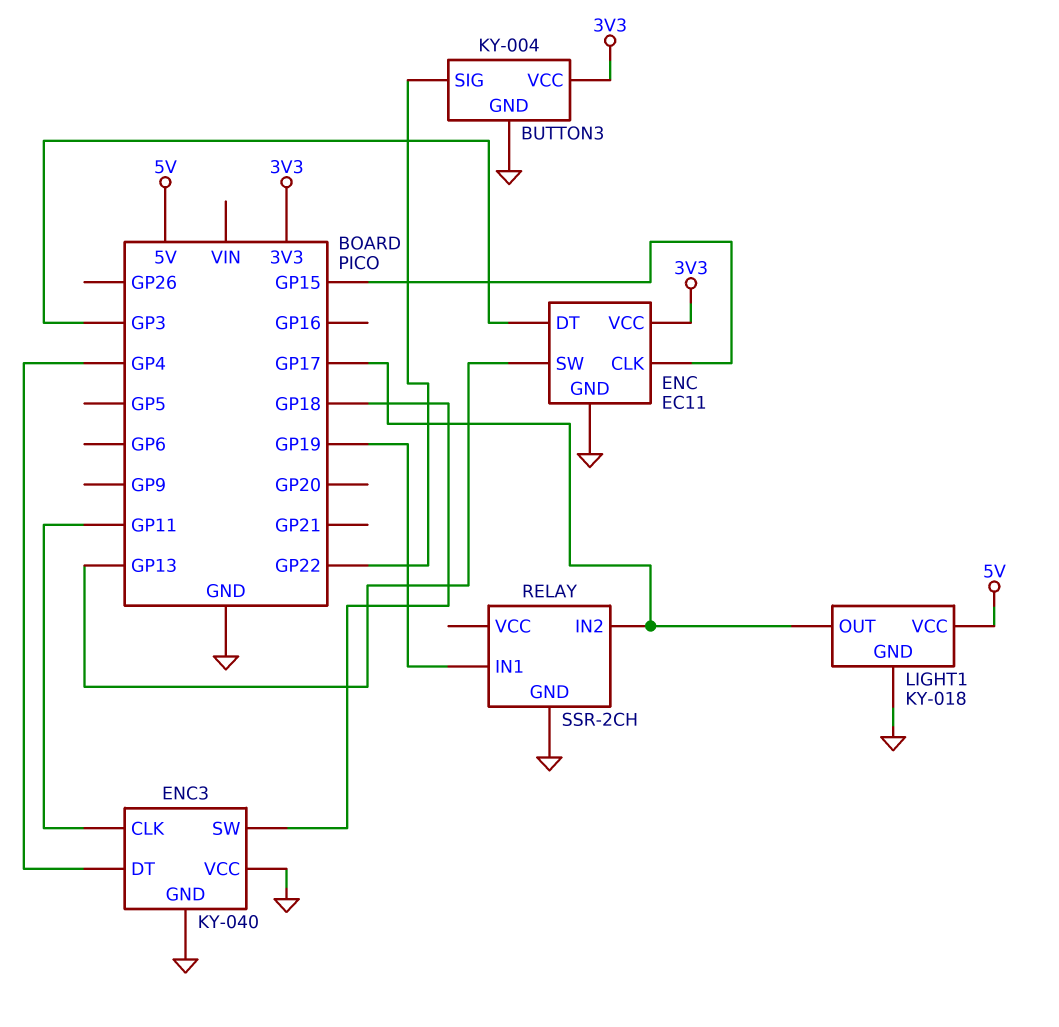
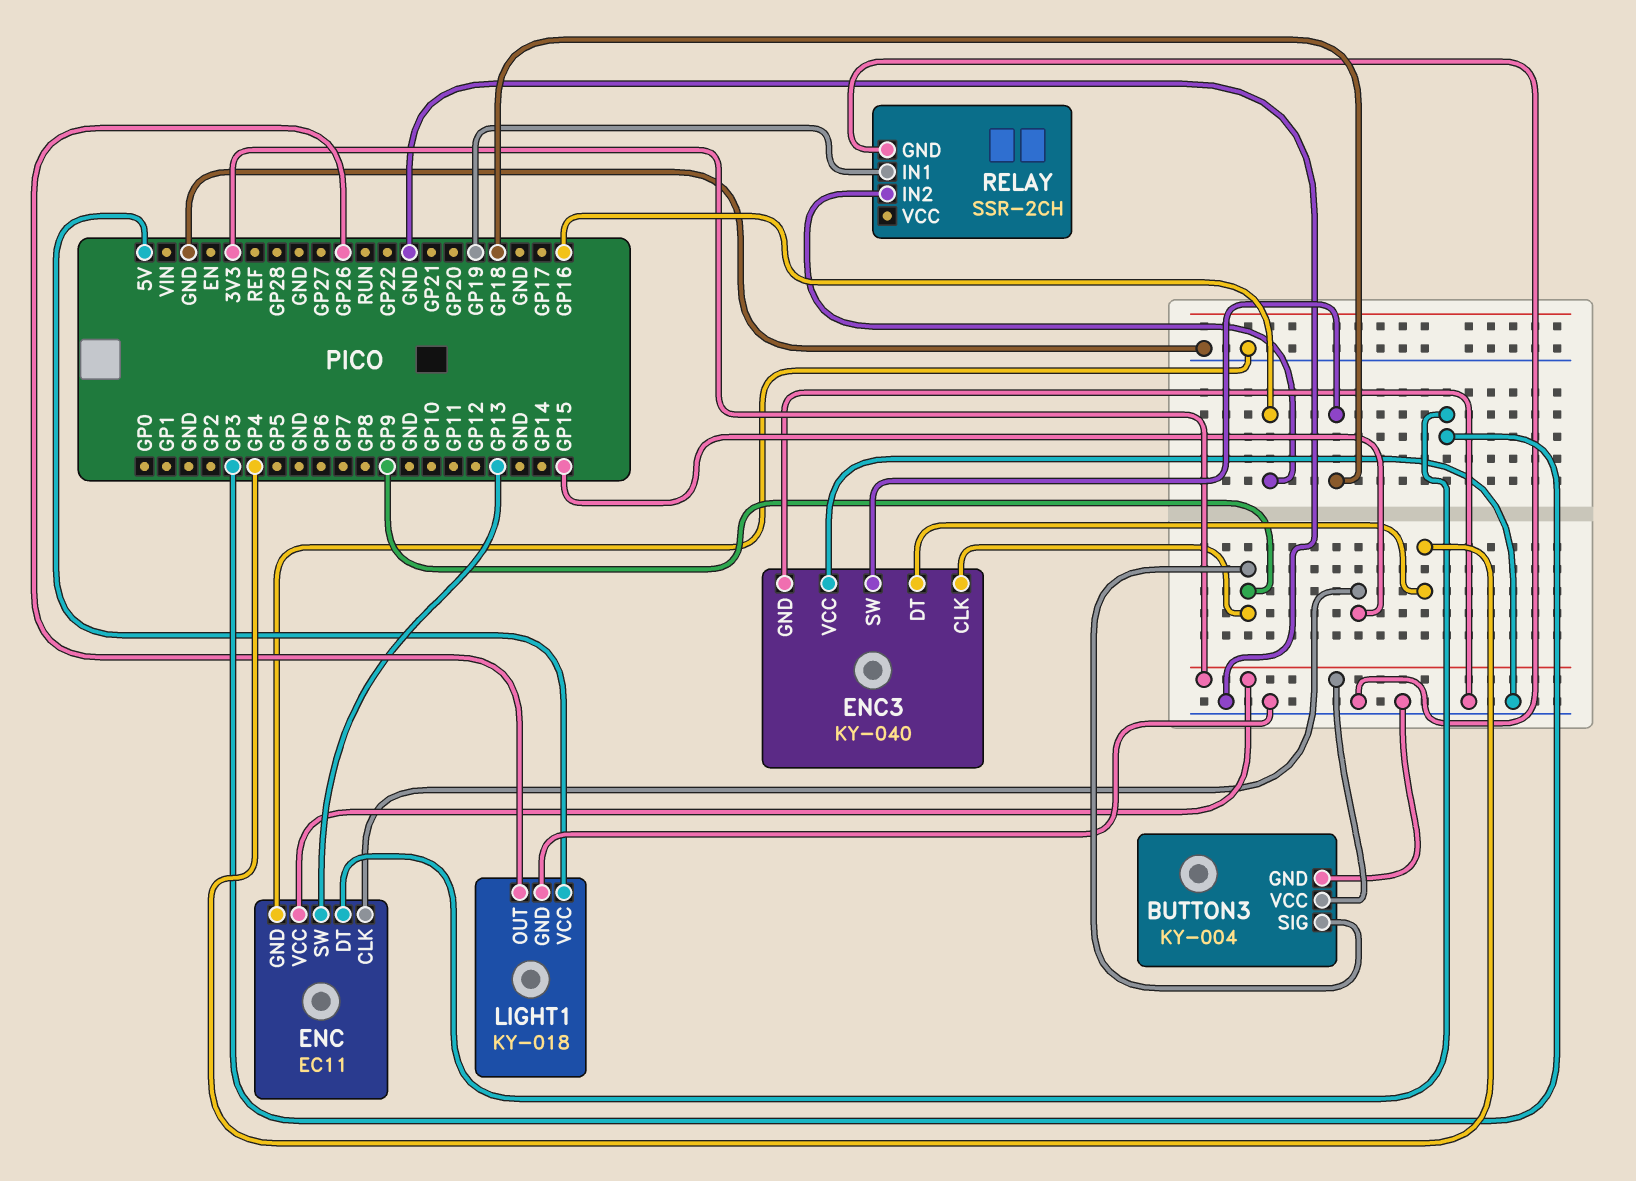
BUTTON3 pin SIG: GP22 -> GP9
ENC3 pin CLK: GP11 -> GP9
LIGHT1 pin OUT: GP17 -> GP26
RELAY pin IN2: GP17 -> GP16

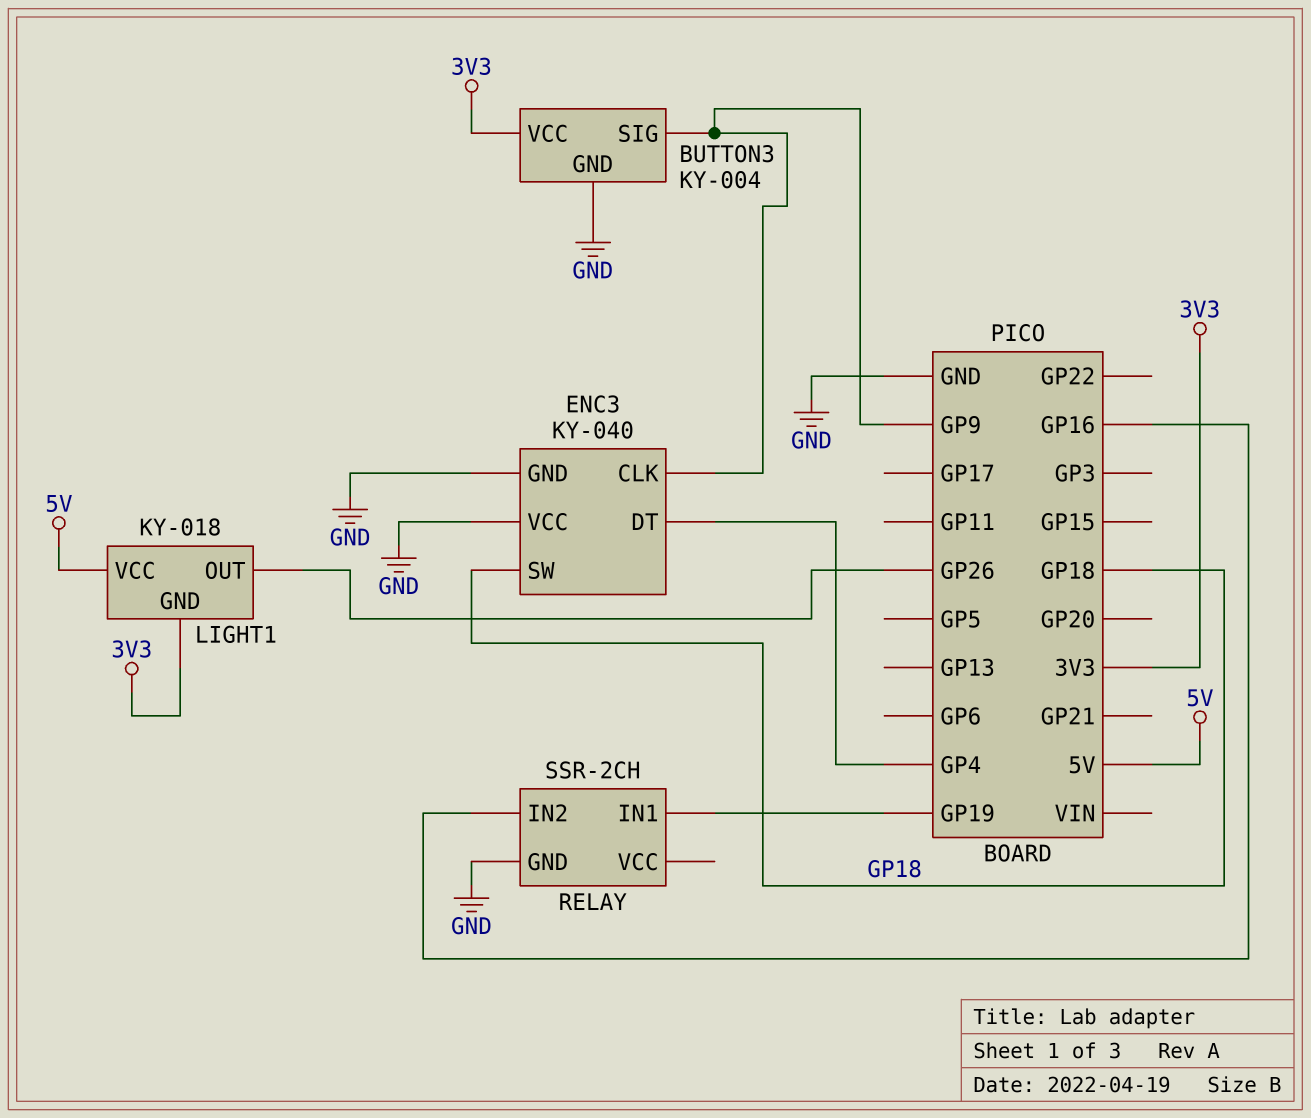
ENC: EC11 -> none
ENC pin CLK: GP15 -> none
ENC pin DT: GP3 -> none
ENC pin GND: GND -> none
ENC pin SW: GP13 -> none
ENC pin VCC: 3V3 -> none
LIGHT1 pin GND: GND -> 3V3

